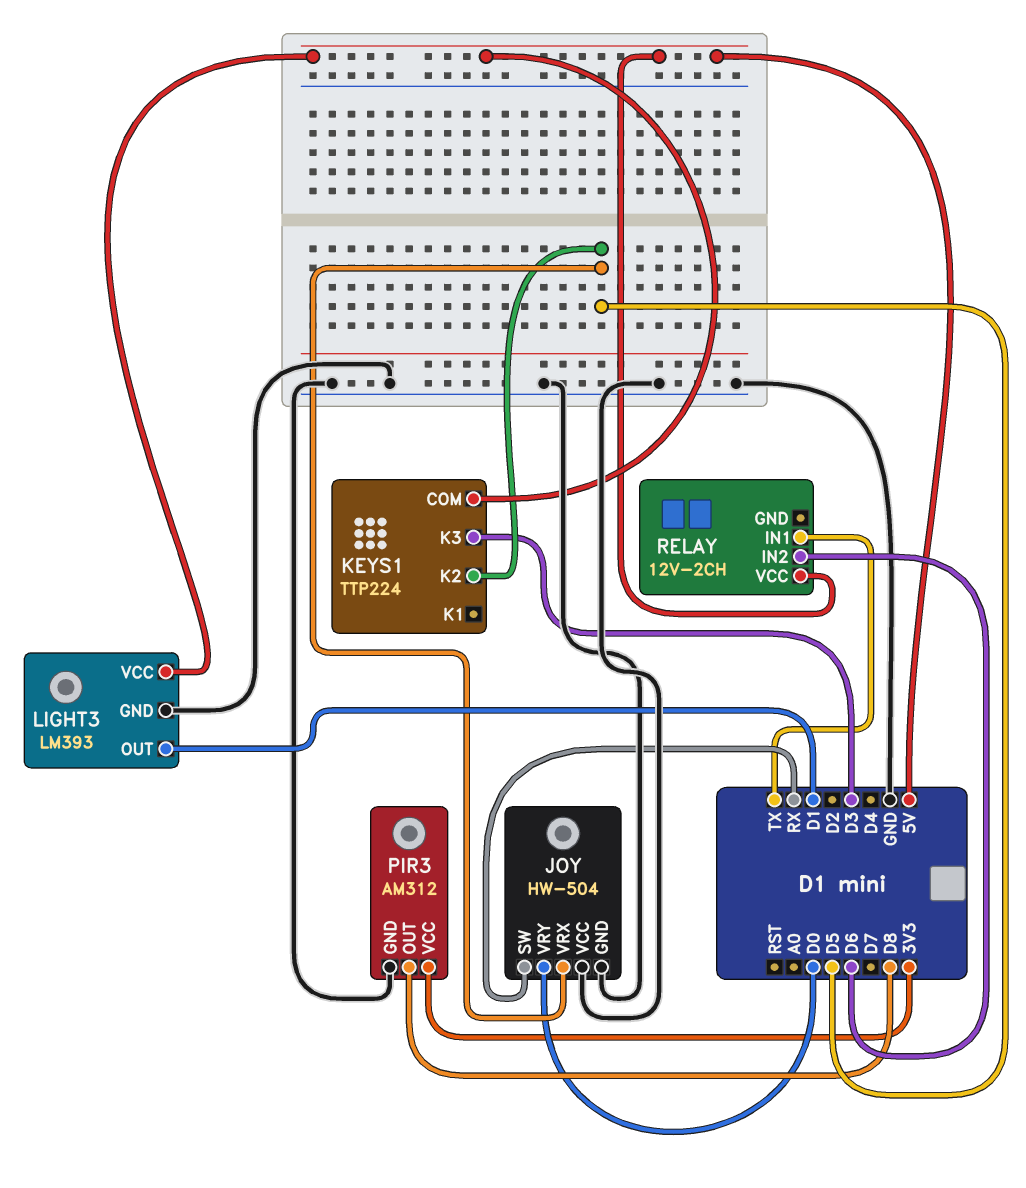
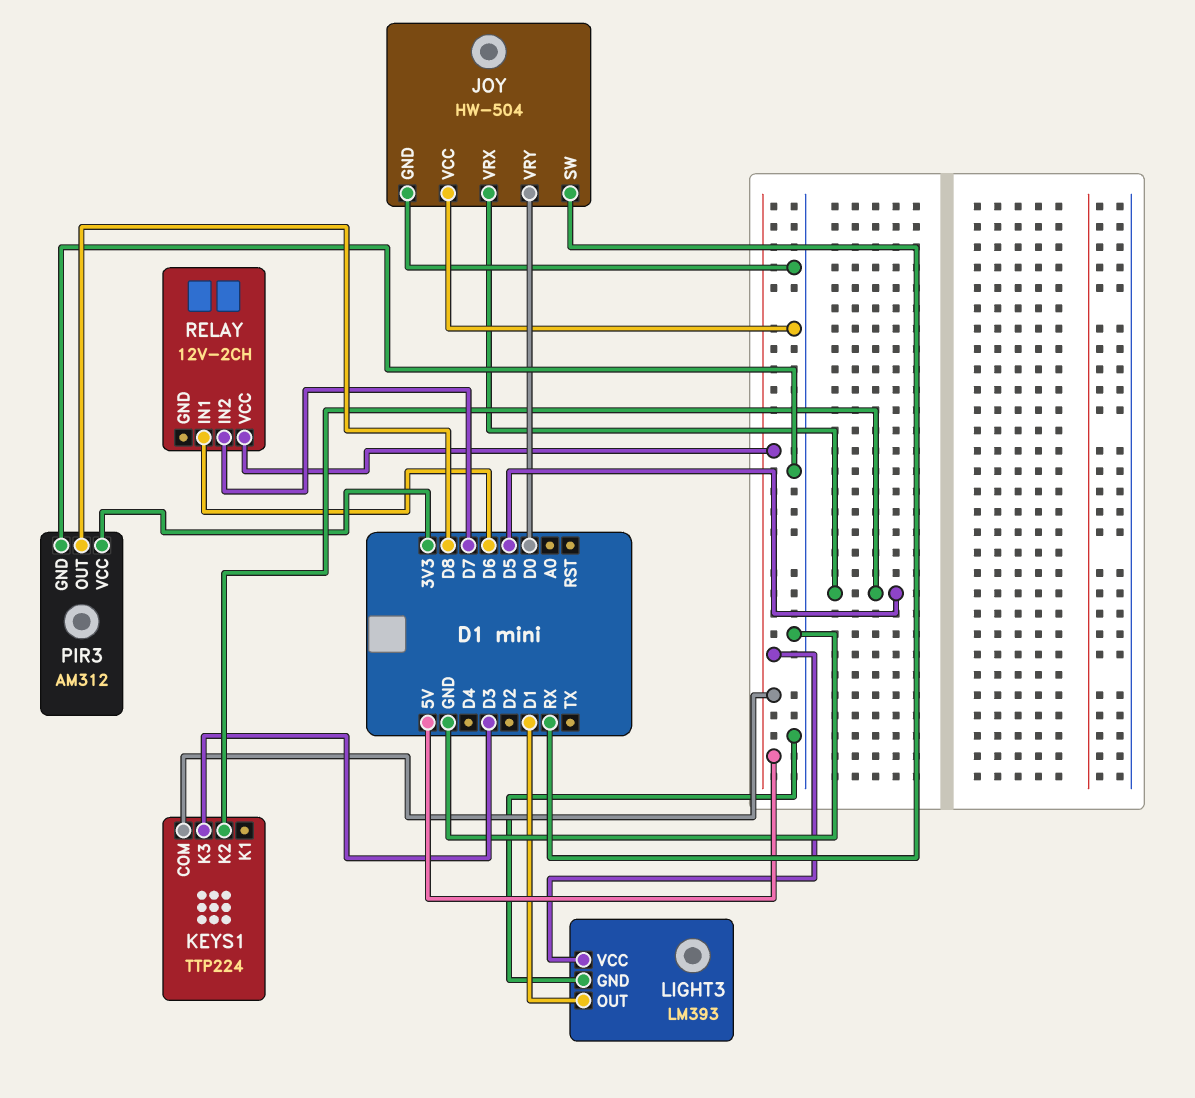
RELAY pin IN1: TX -> D6
RELAY pin IN2: D6 -> D7

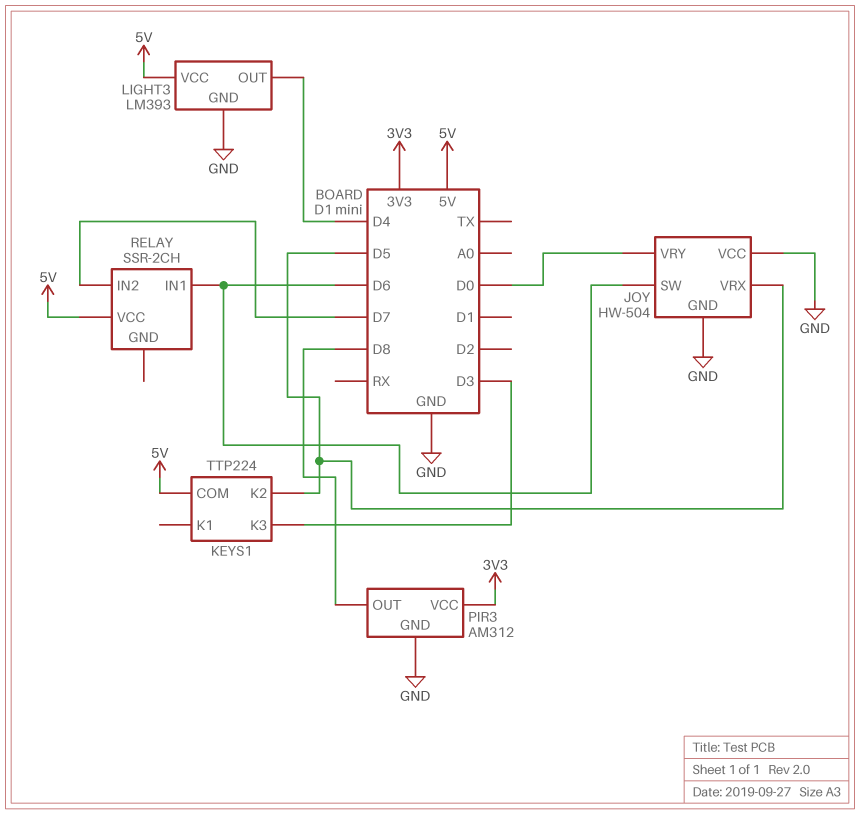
JOY pin SW: RX -> D6
LIGHT3 pin OUT: D1 -> D4
RELAY: 12V-2CH -> SSR-2CH

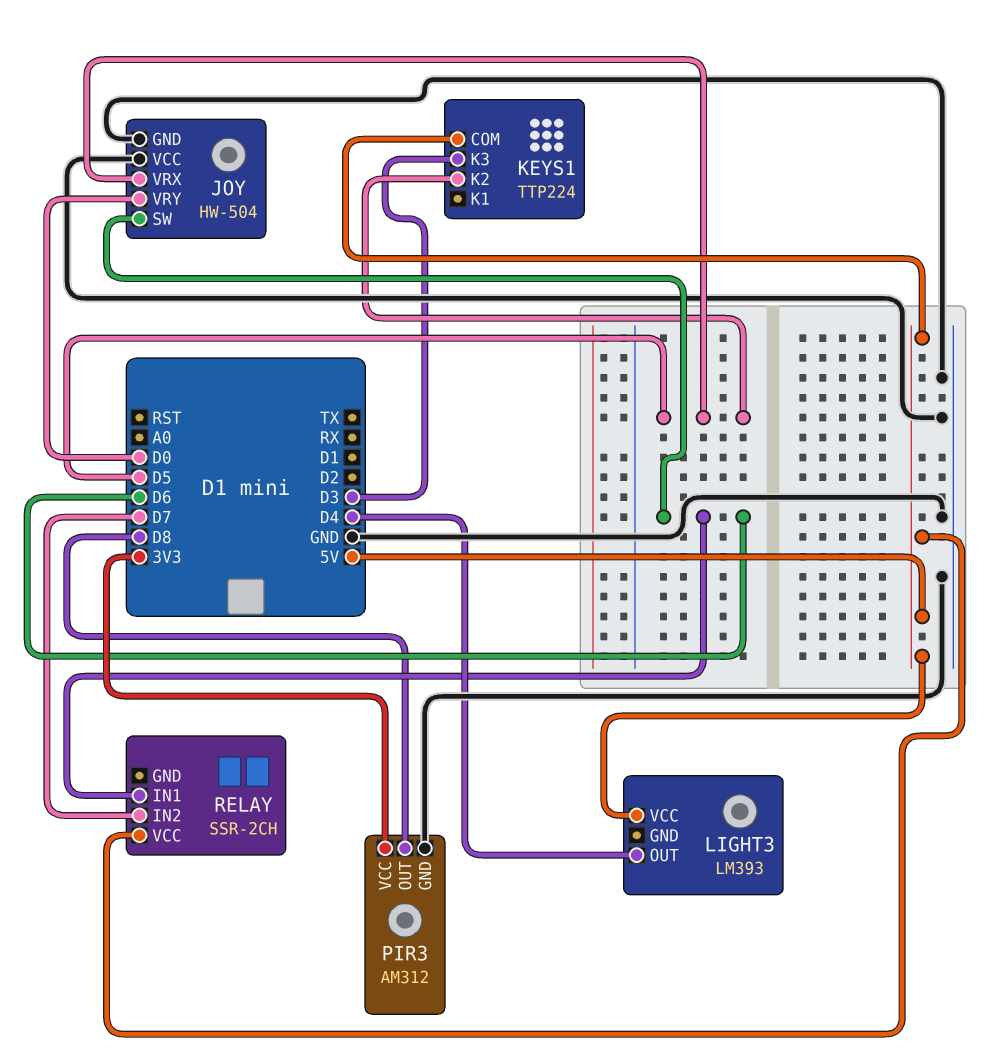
LIGHT3 pin GND: GND -> none

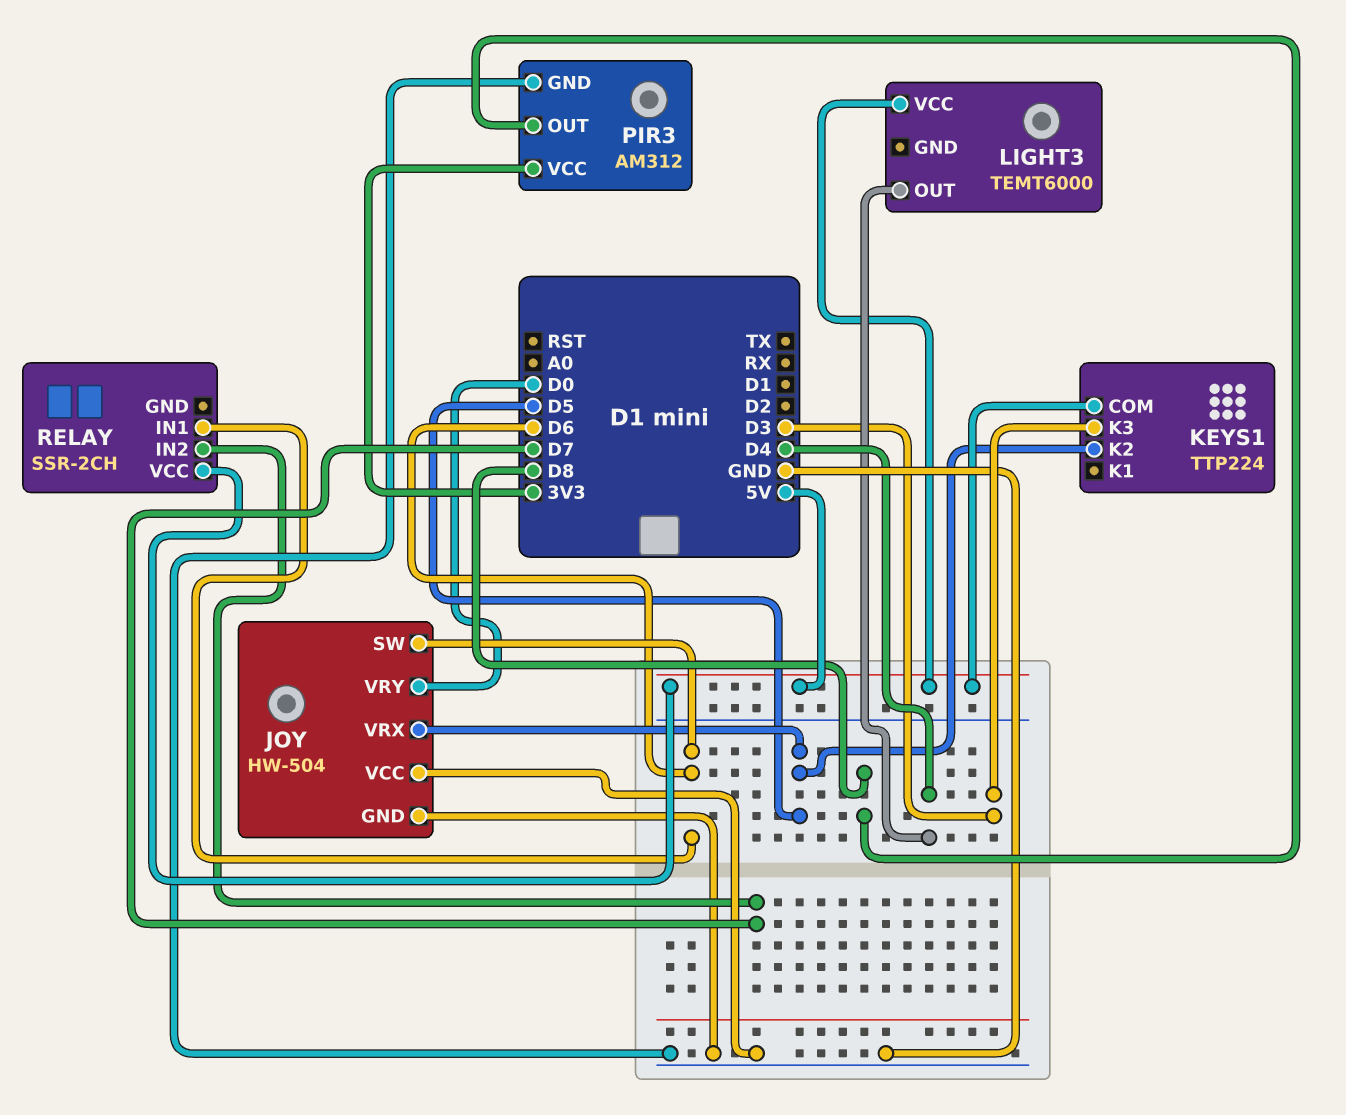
LIGHT3: LM393 -> TEMT6000

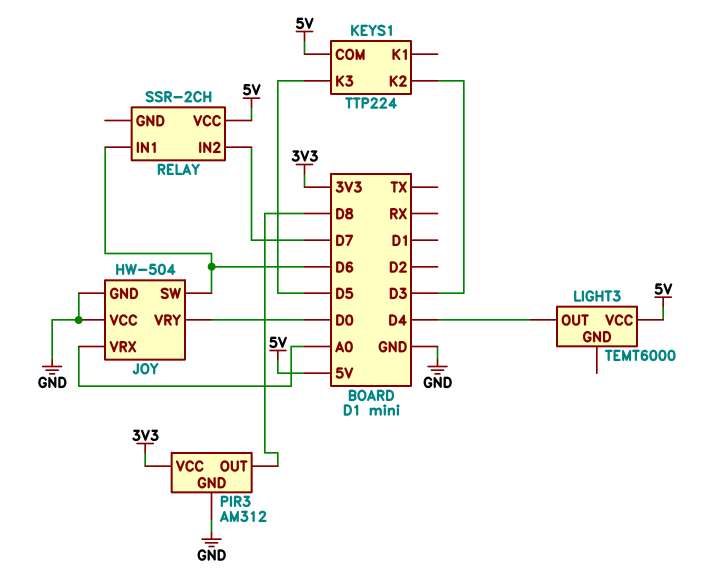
JOY pin VRX: D5 -> A0
KEYS1 pin K2: D5 -> D3
KEYS1 pin K3: D3 -> D5

